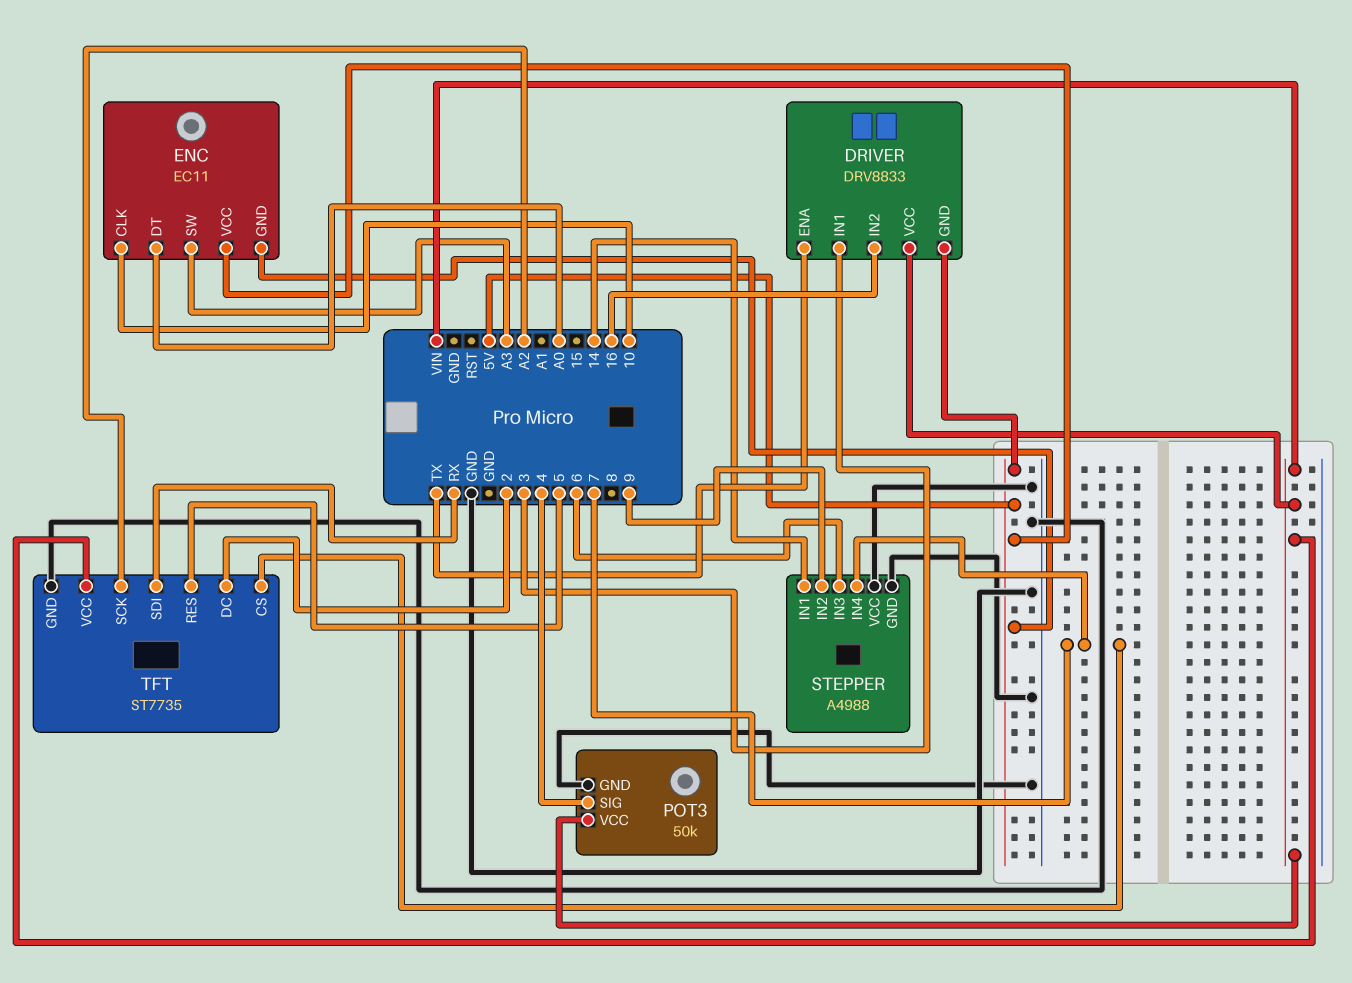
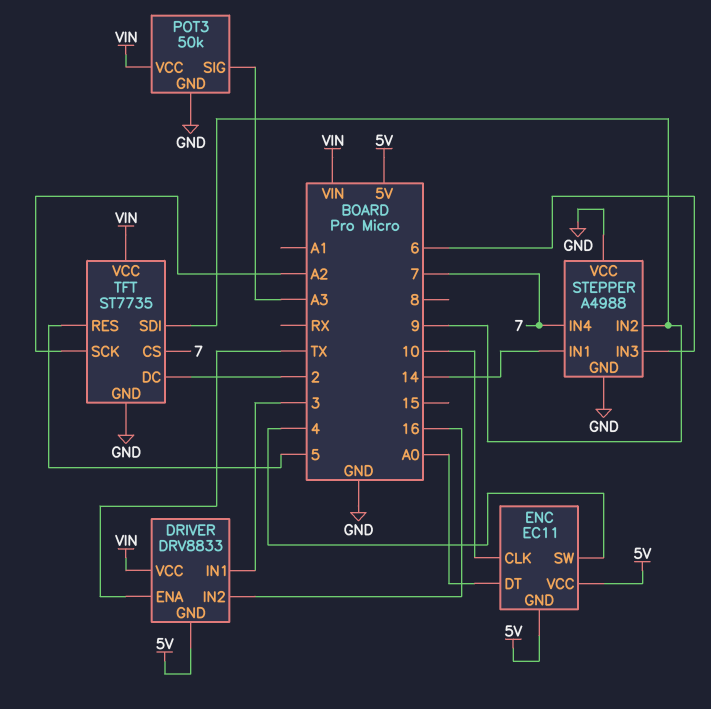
ENC pin SW: A3 -> 4
POT3 pin SIG: 4 -> A3
TFT pin SDI: RX -> 9

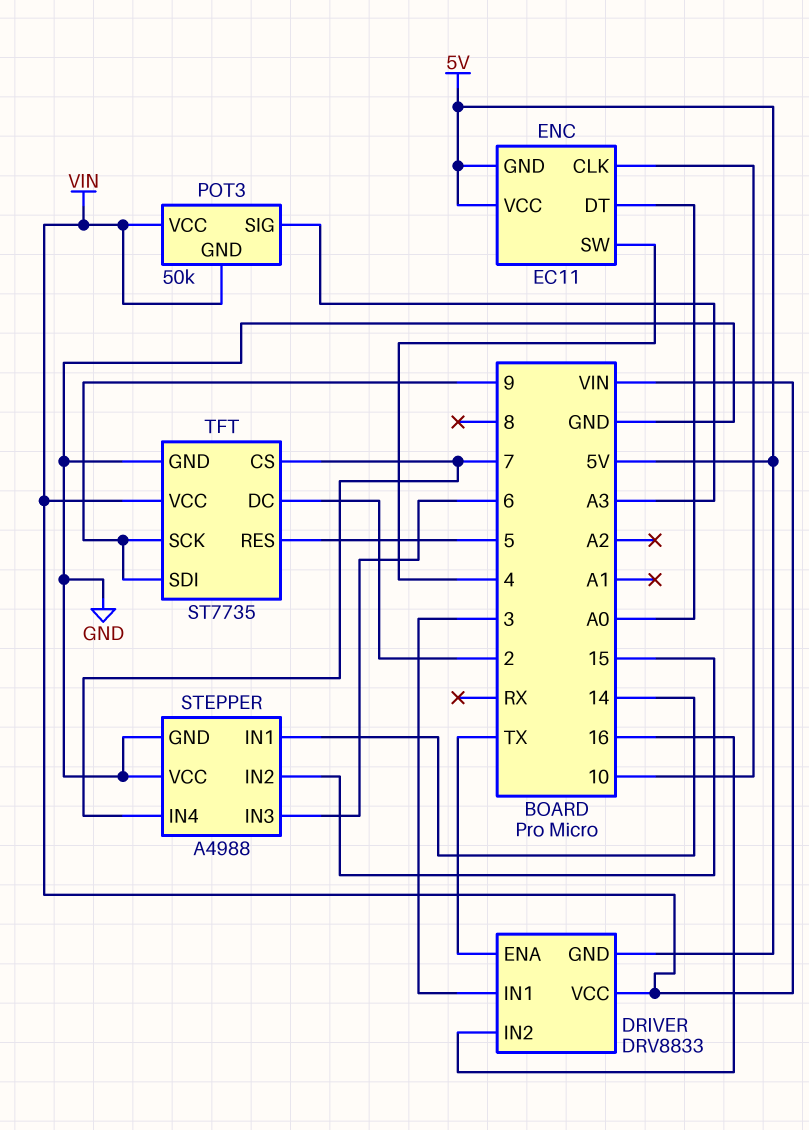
POT3 pin GND: GND -> VIN
STEPPER pin IN2: 9 -> 15
TFT pin SCK: A2 -> 9

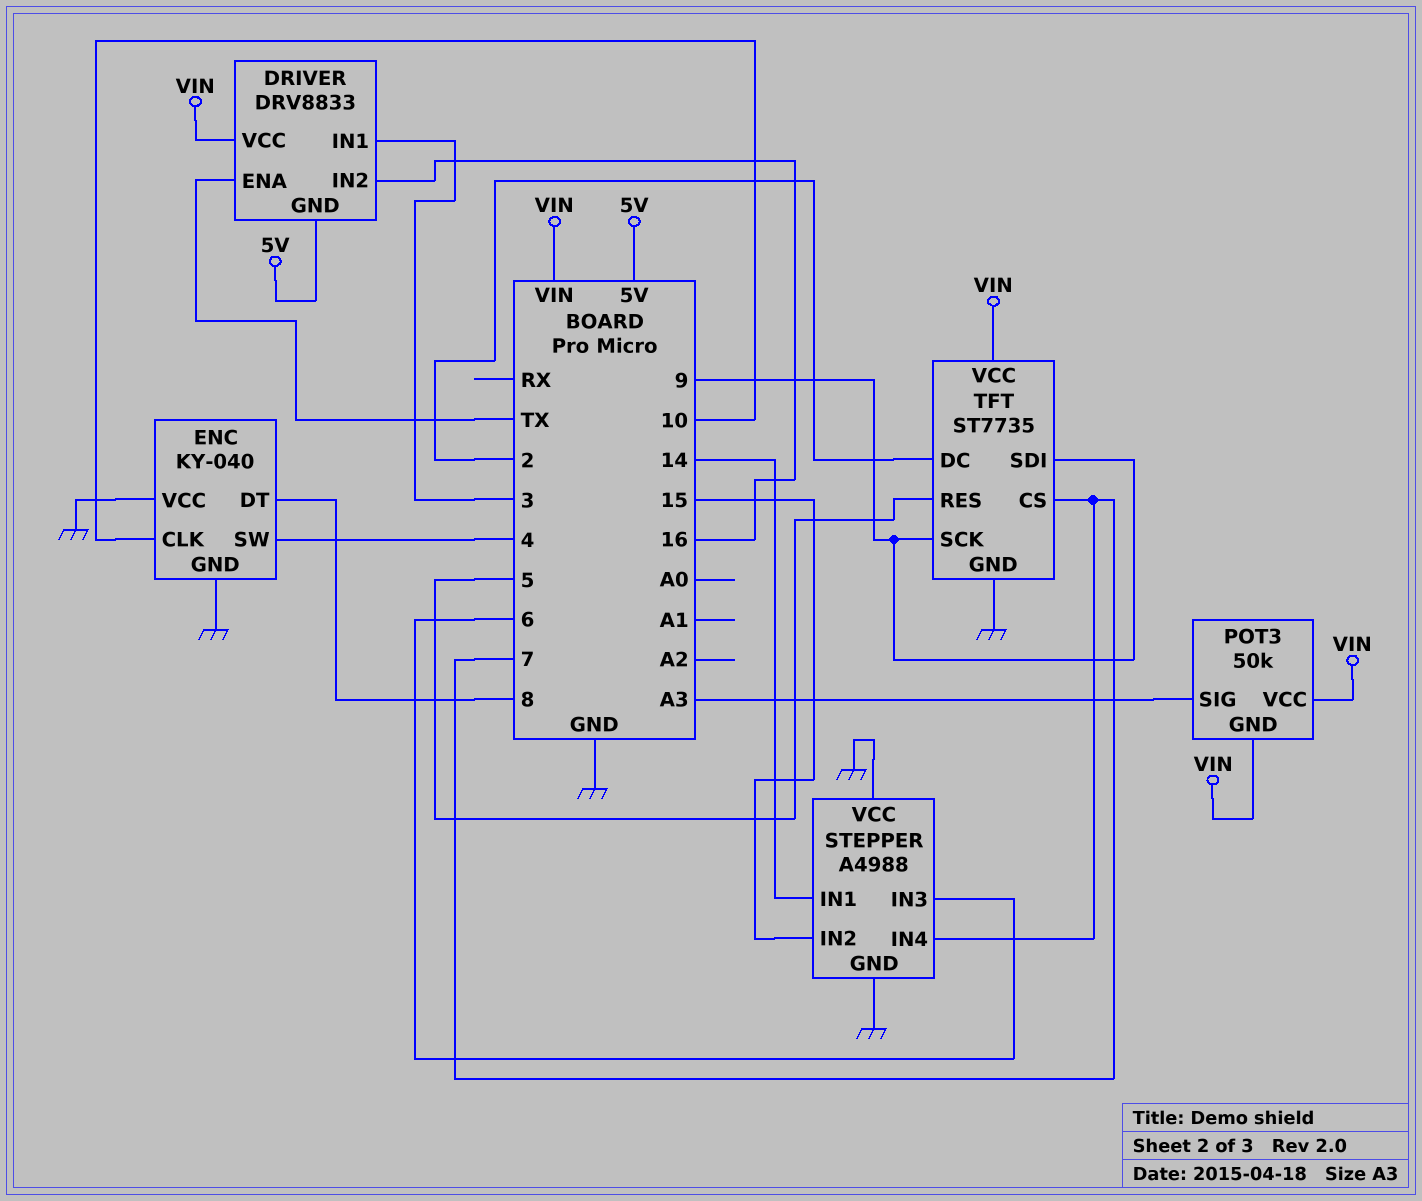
ENC: EC11 -> KY-040
ENC pin DT: A0 -> 8
ENC pin GND: 5V -> GND
ENC pin VCC: 5V -> GND

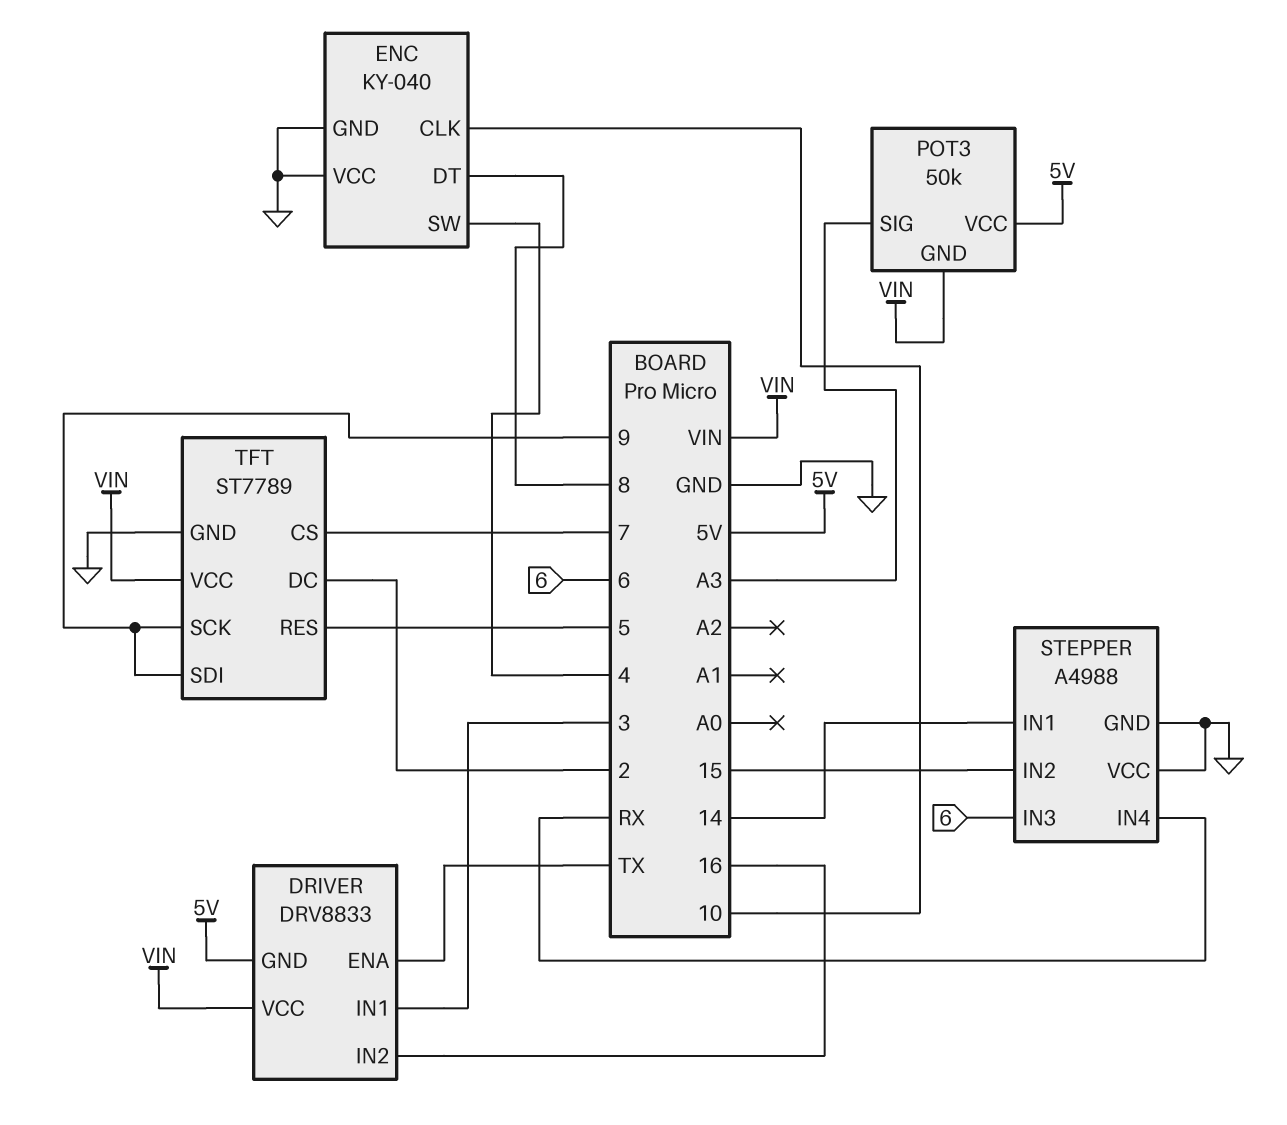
POT3 pin VCC: VIN -> 5V
STEPPER pin IN4: 7 -> RX
TFT: ST7735 -> ST7789

